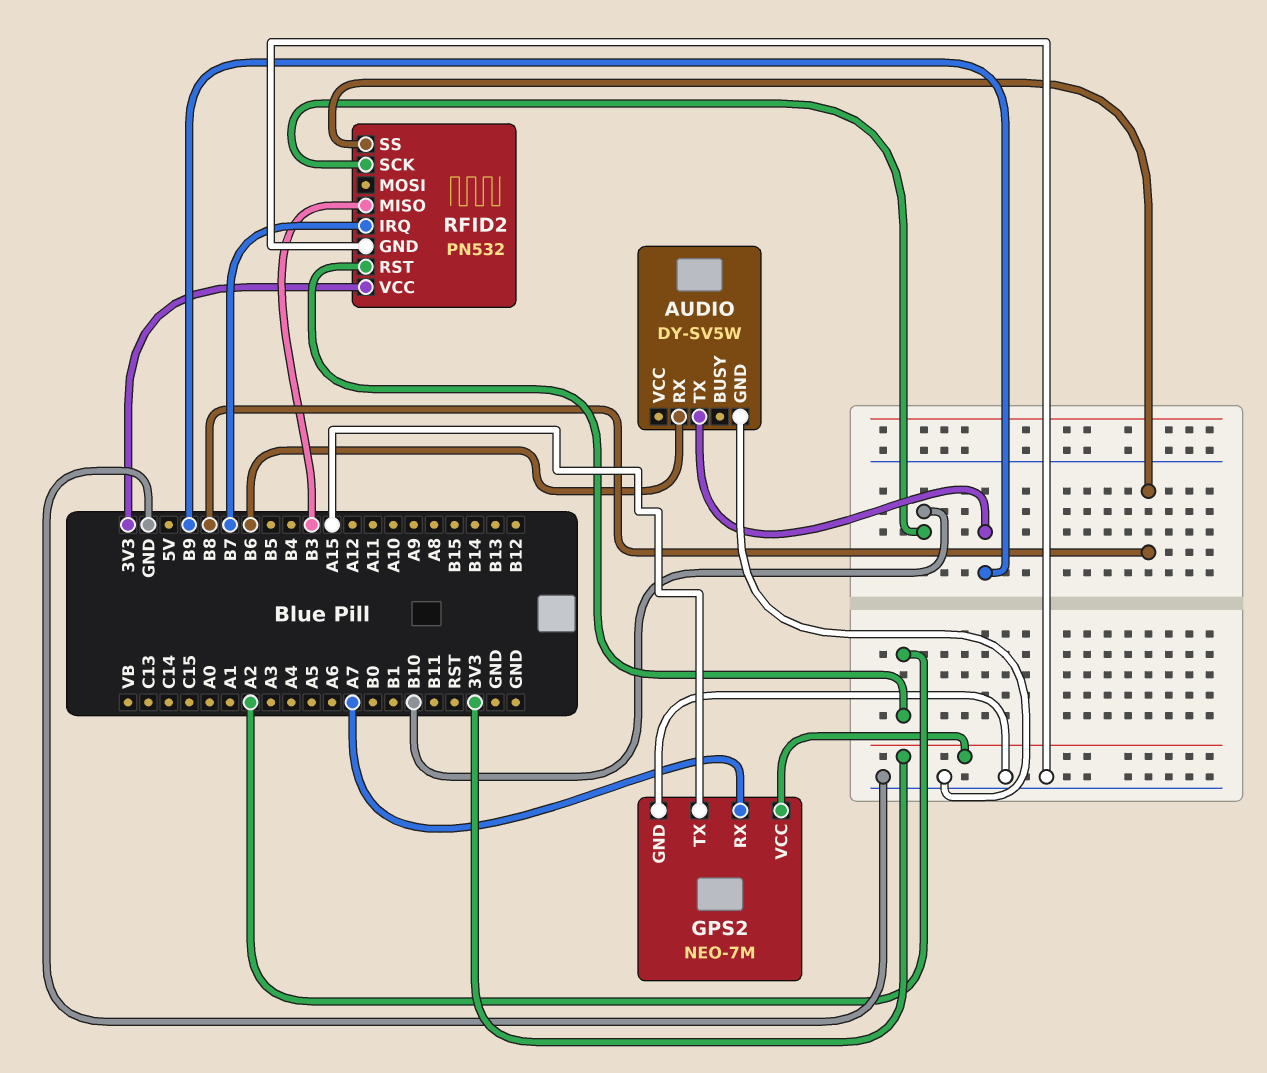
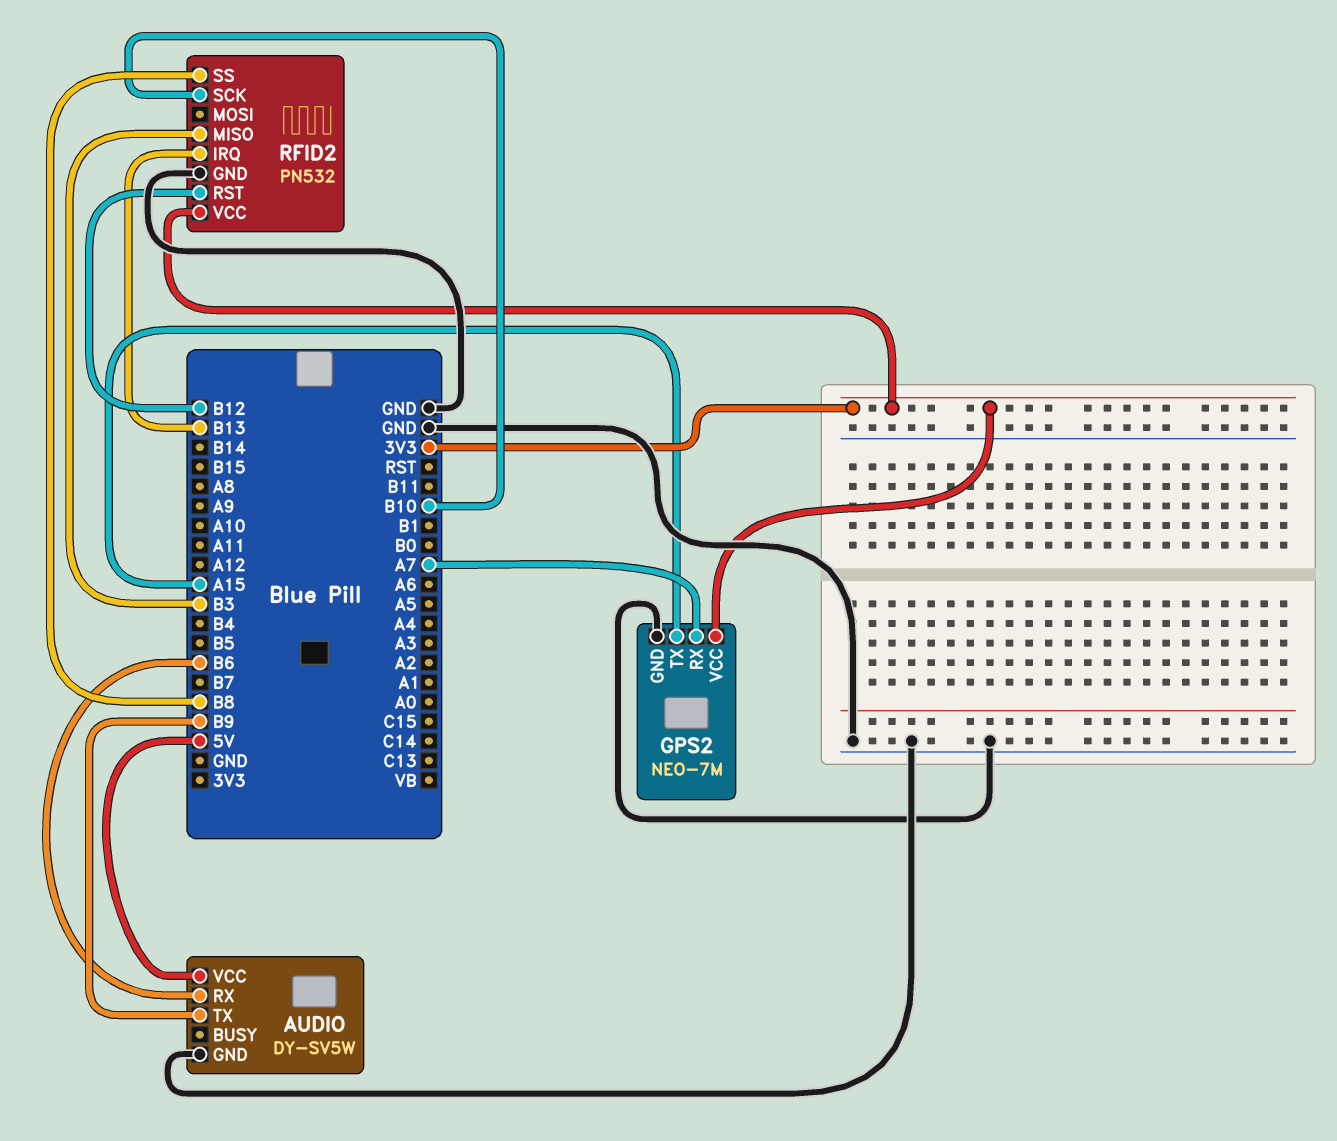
AUDIO pin VCC: none -> 5V
RFID2 pin IRQ: B7 -> B13
RFID2 pin RST: A2 -> B12

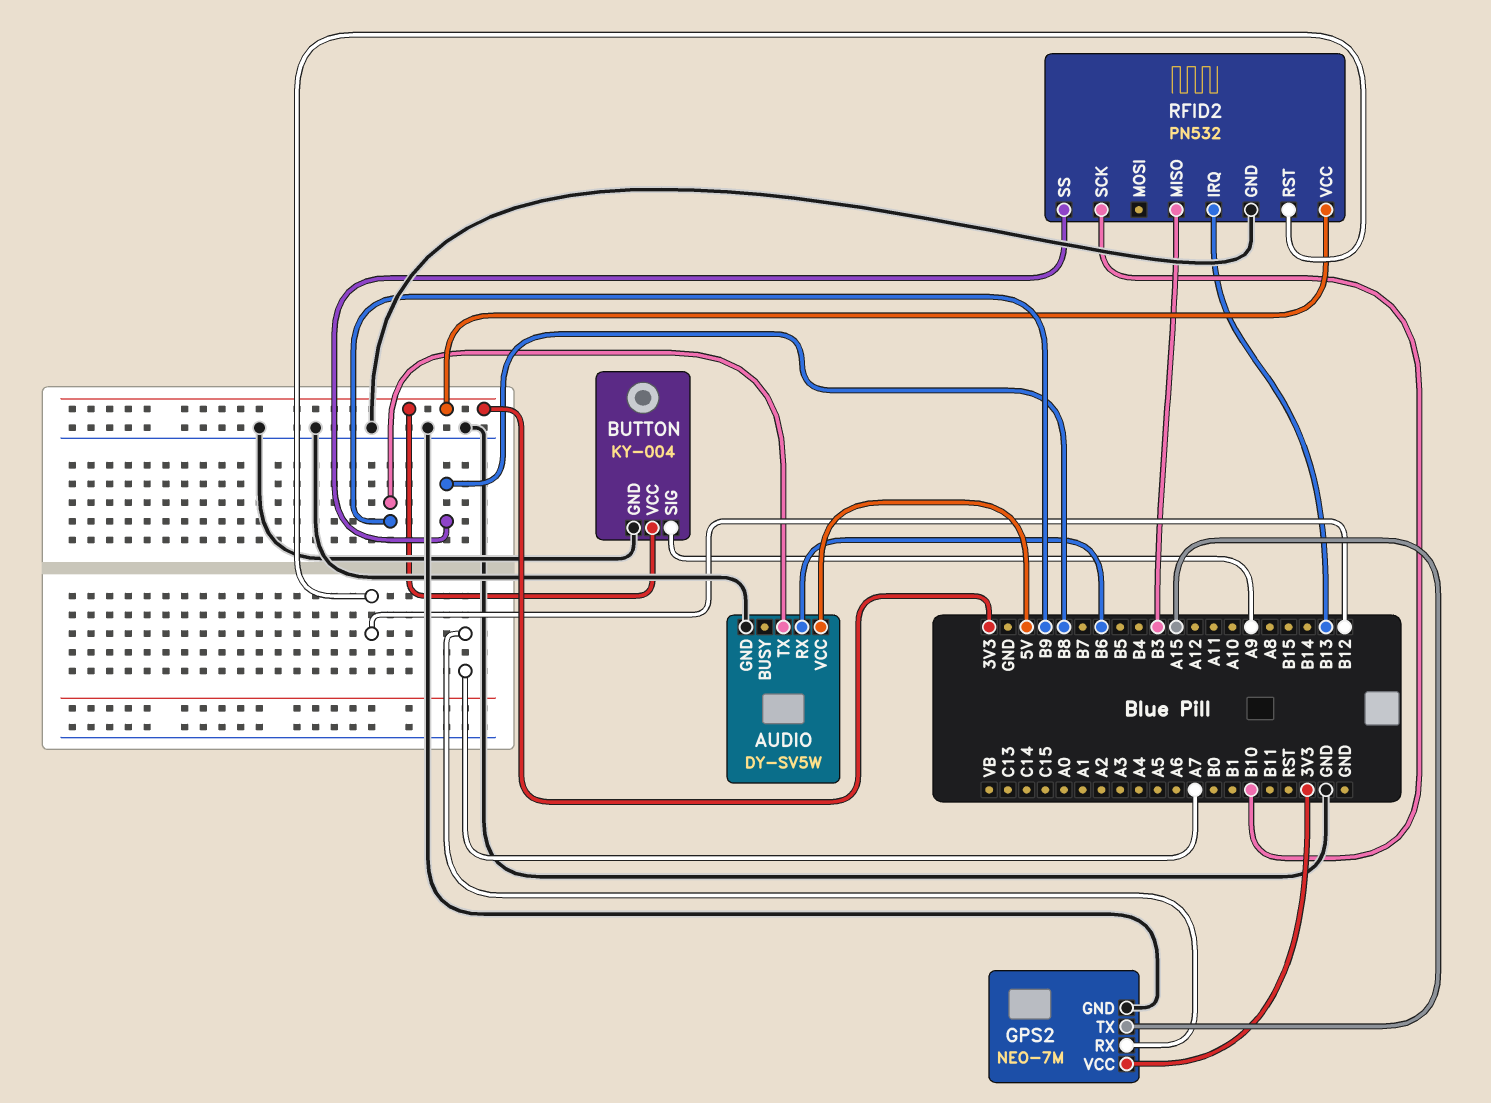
BUTTON: none -> KY-004
BUTTON pin GND: none -> GND
BUTTON pin SIG: none -> A9
BUTTON pin VCC: none -> 3V3

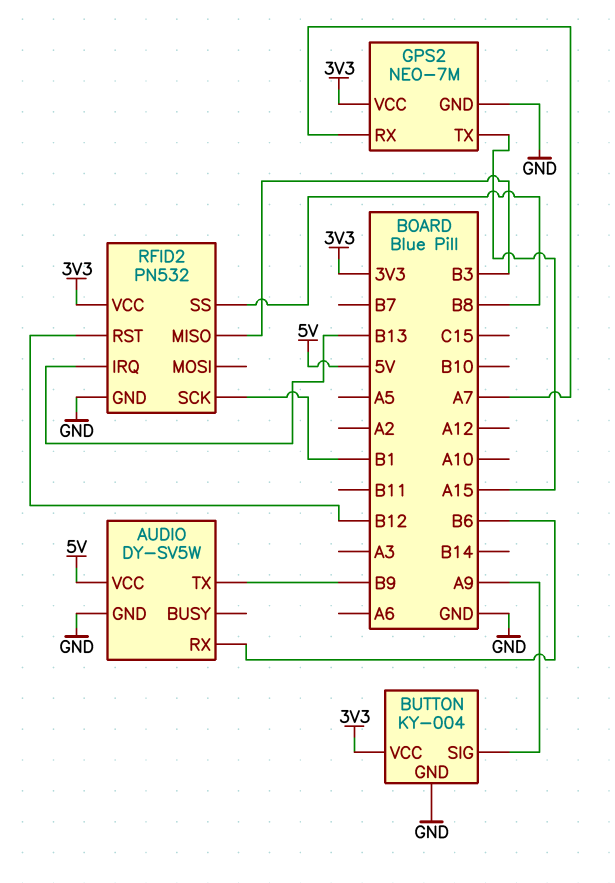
RFID2 pin SCK: B10 -> B1

